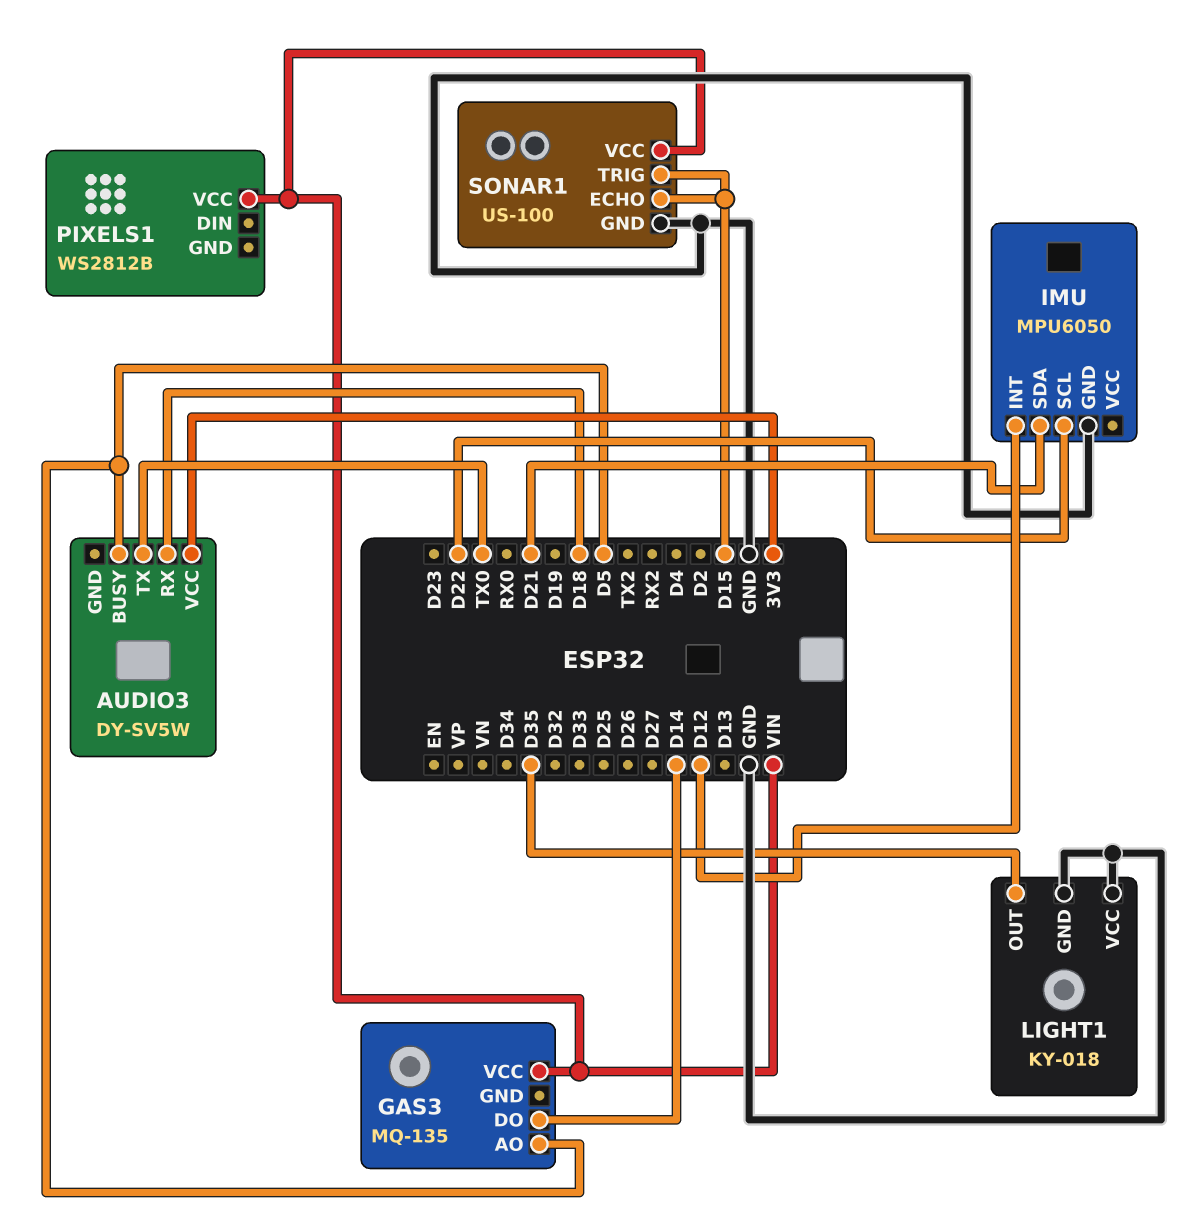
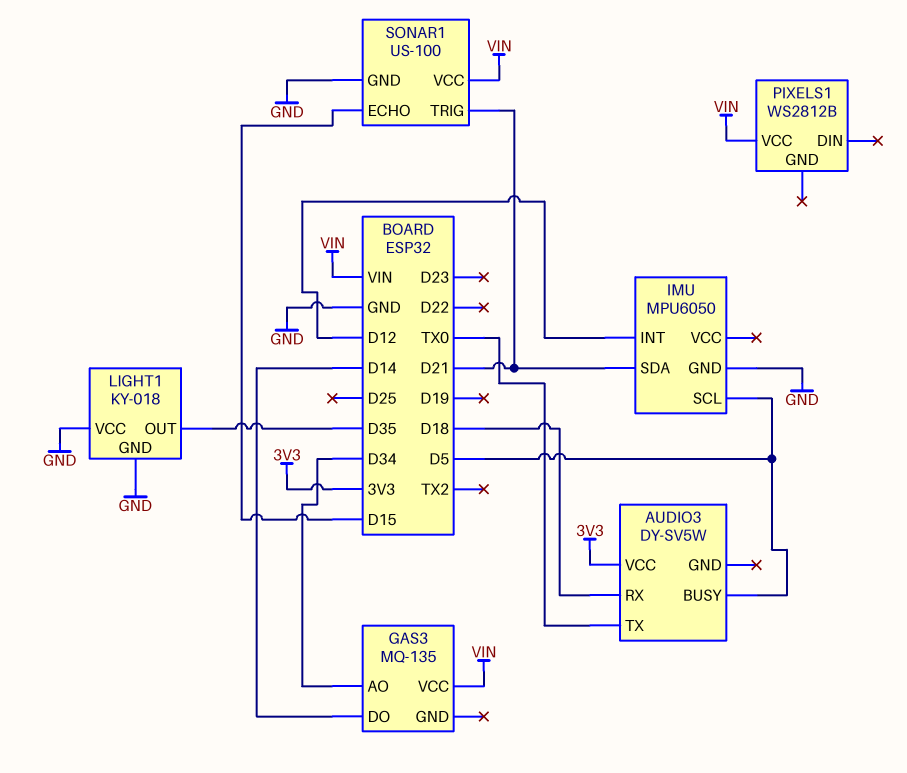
GAS3 pin AO: D5 -> D34
IMU pin SCL: D22 -> D5
SONAR1 pin TRIG: D15 -> D21

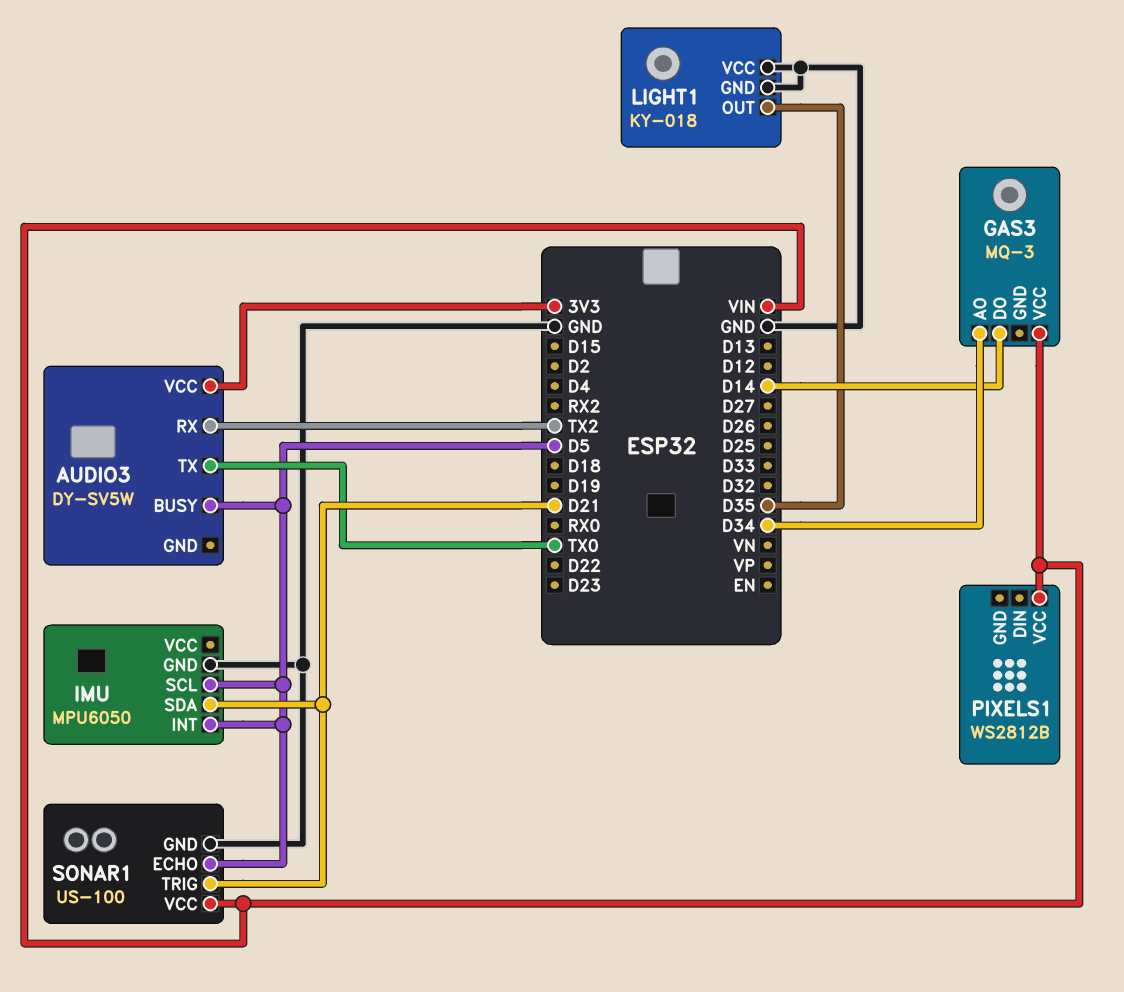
AUDIO3 pin RX: D18 -> TX2
GAS3: MQ-135 -> MQ-3
IMU pin INT: D12 -> D5
SONAR1 pin ECHO: D15 -> D5

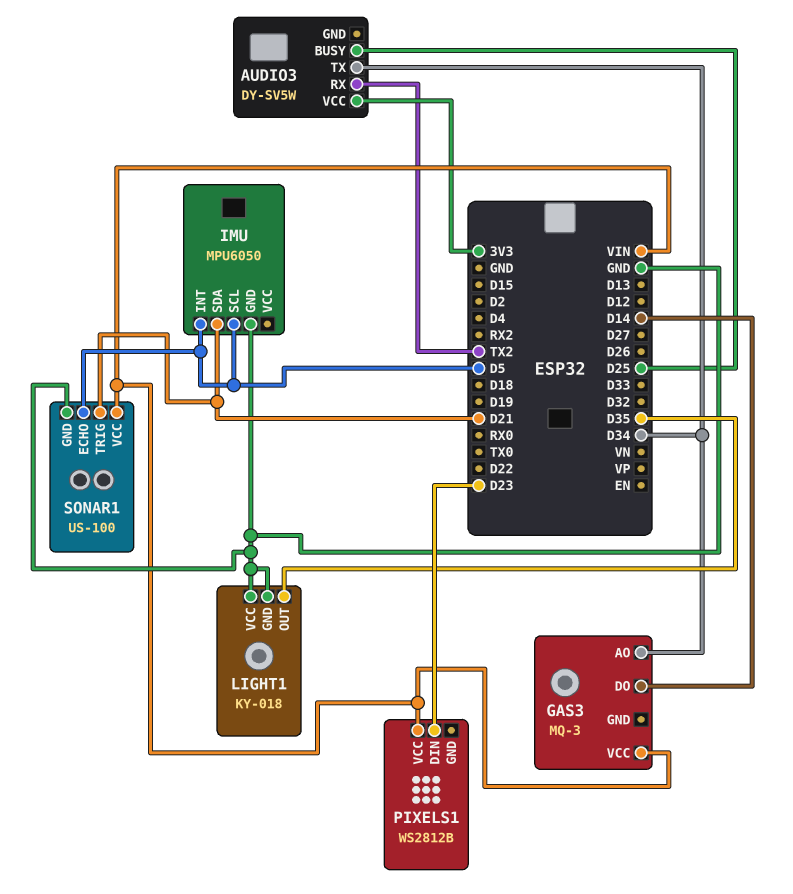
AUDIO3 pin BUSY: D5 -> D25
AUDIO3 pin TX: TX0 -> D34
PIXELS1 pin DIN: none -> D23

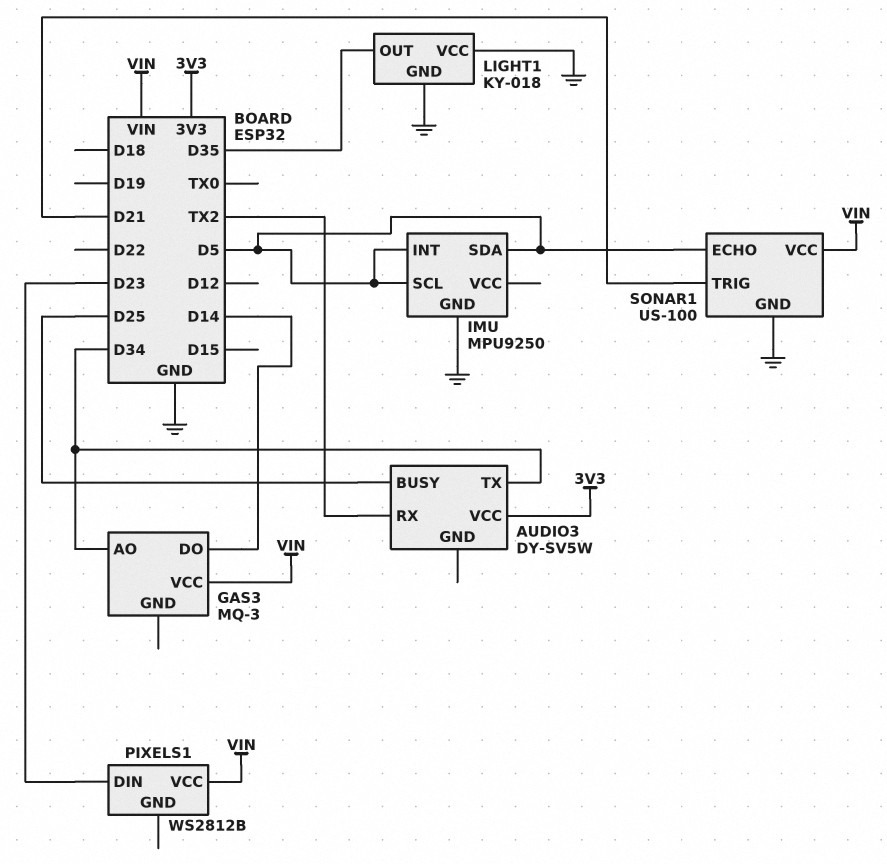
IMU: MPU6050 -> MPU9250
IMU pin SDA: D21 -> D5

